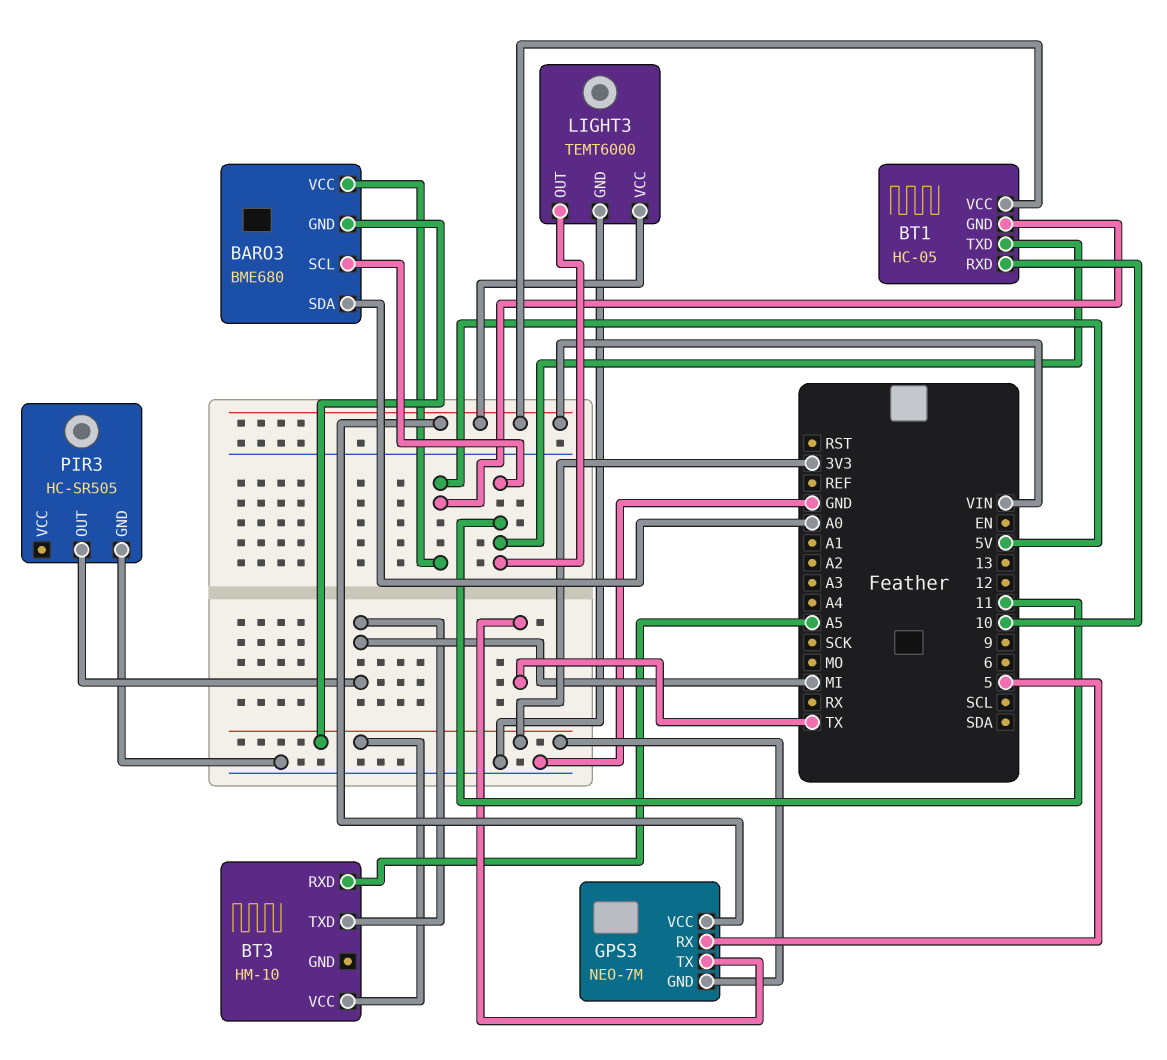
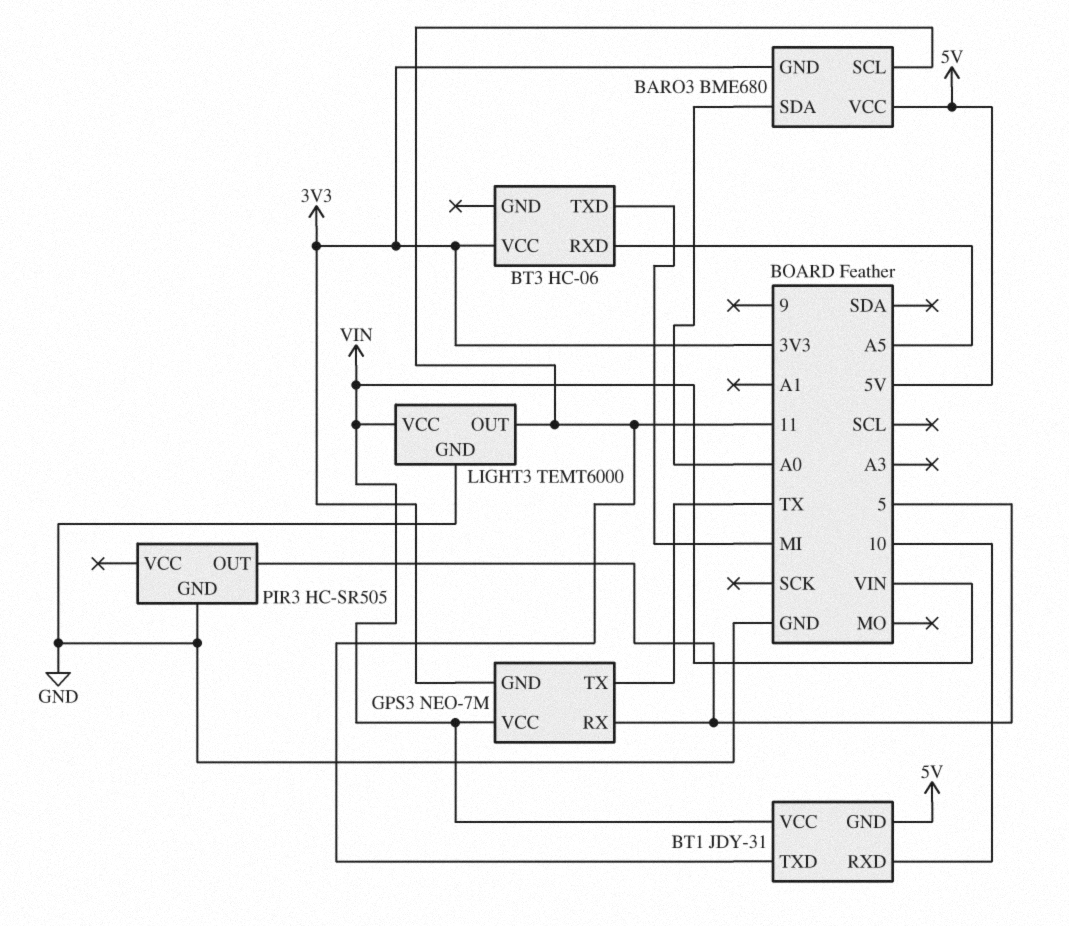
BT1: HC-05 -> JDY-31
BT3: HM-10 -> HC-06
PIR3 pin OUT: MI -> 5

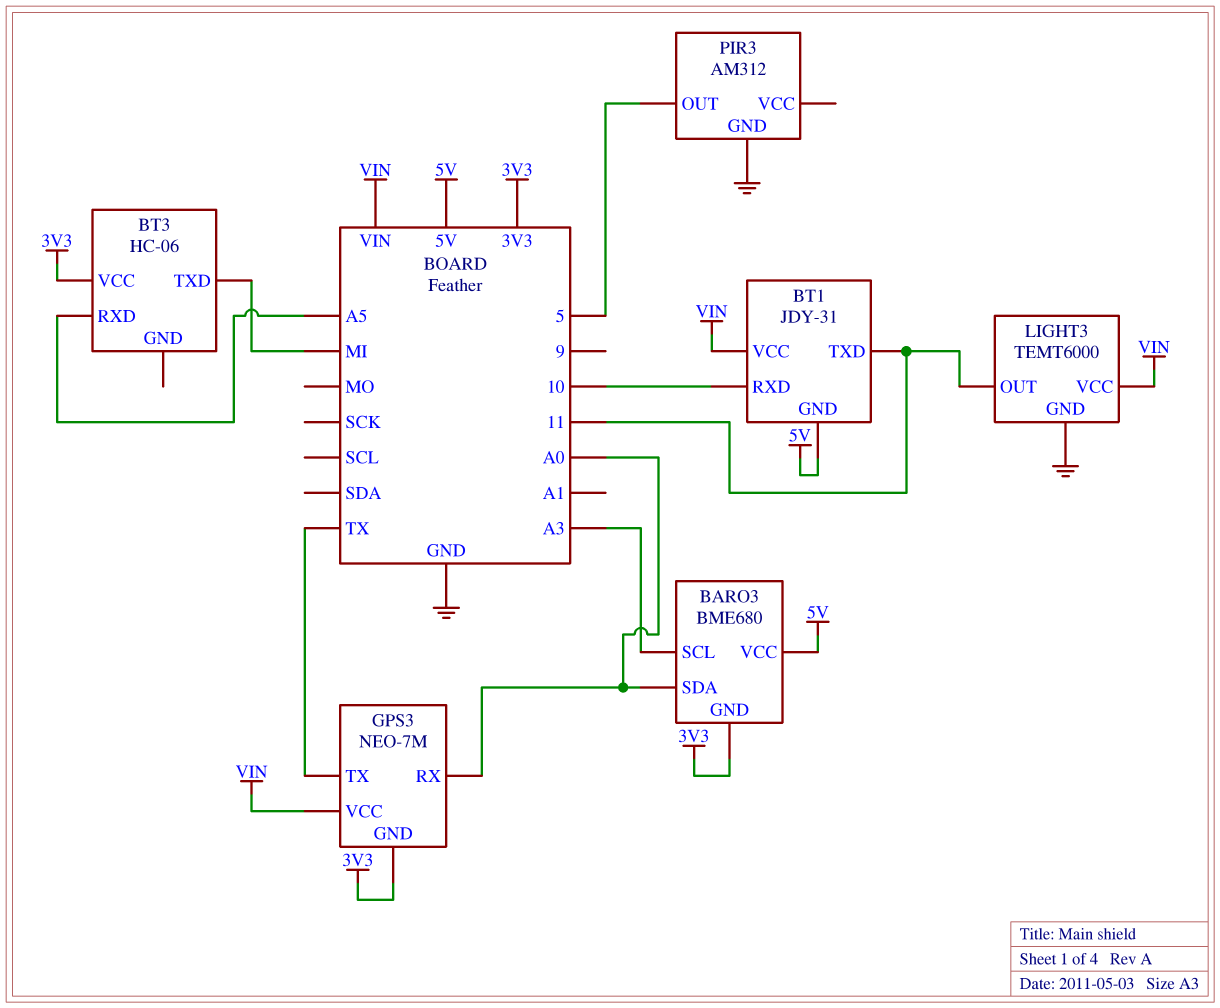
BARO3 pin SCL: 11 -> A3
GPS3 pin RX: 5 -> A0
PIR3: HC-SR505 -> AM312

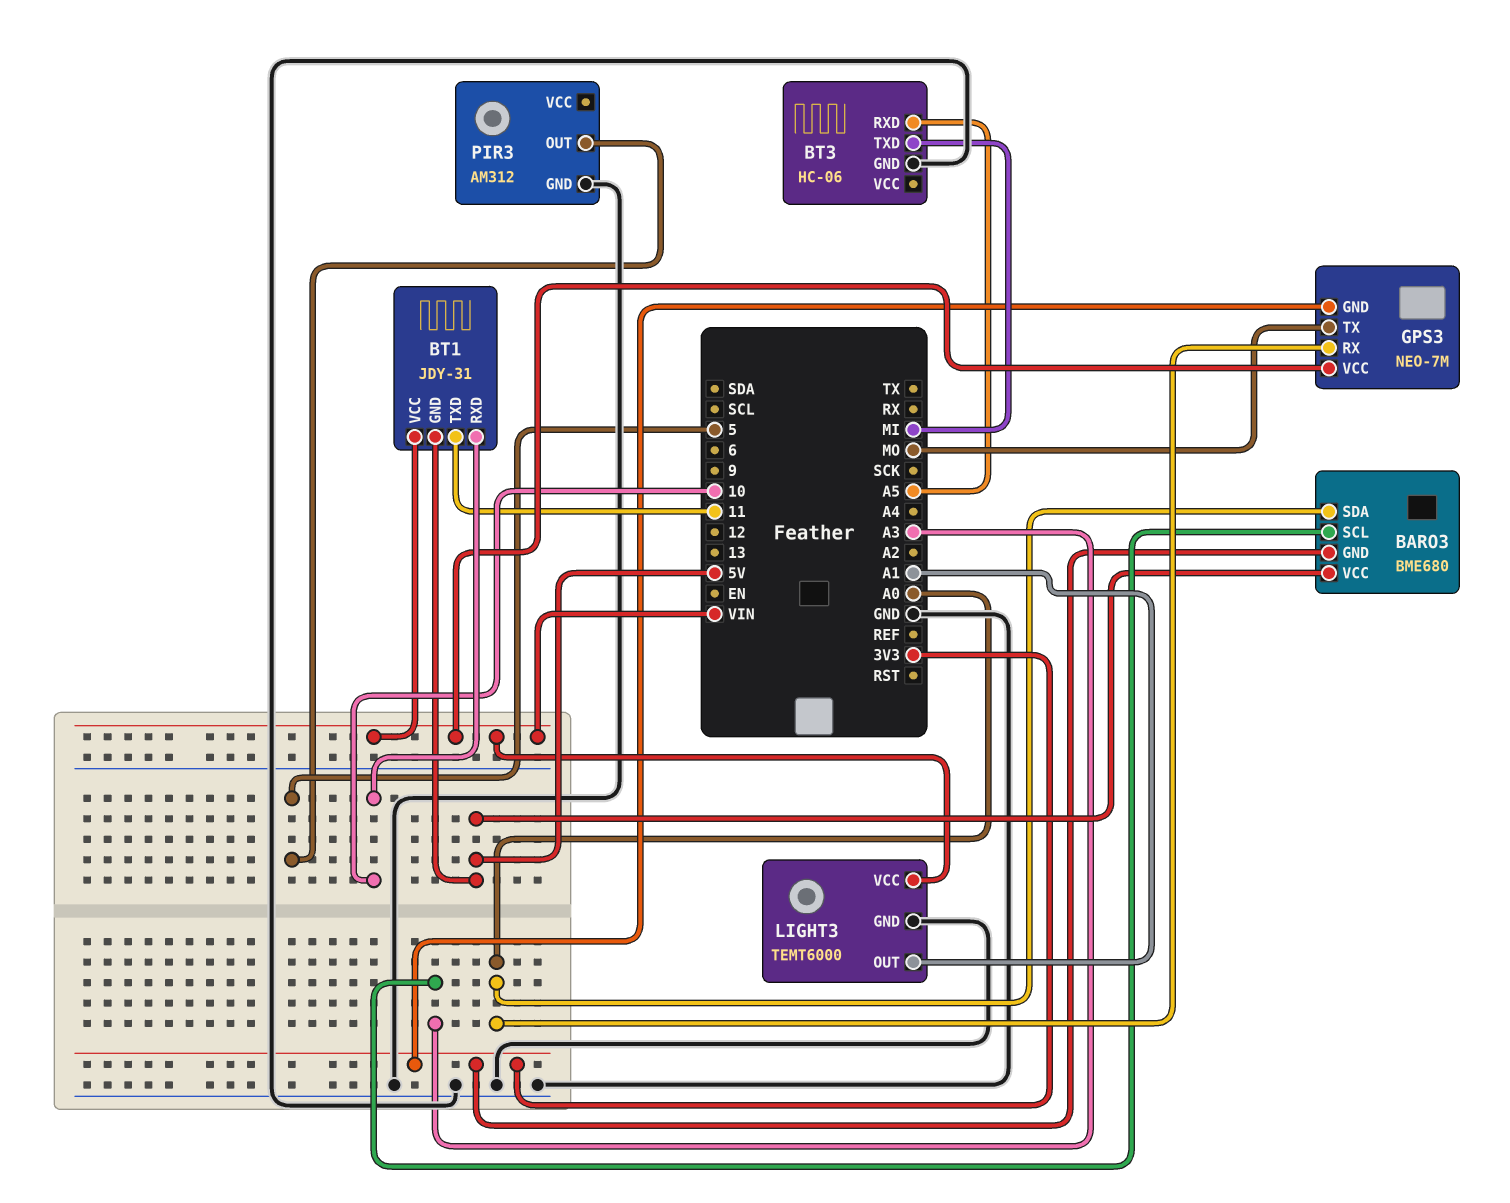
BT3 pin GND: none -> GND
BT3 pin VCC: 3V3 -> none
GPS3 pin TX: TX -> MO
LIGHT3 pin OUT: 11 -> A1

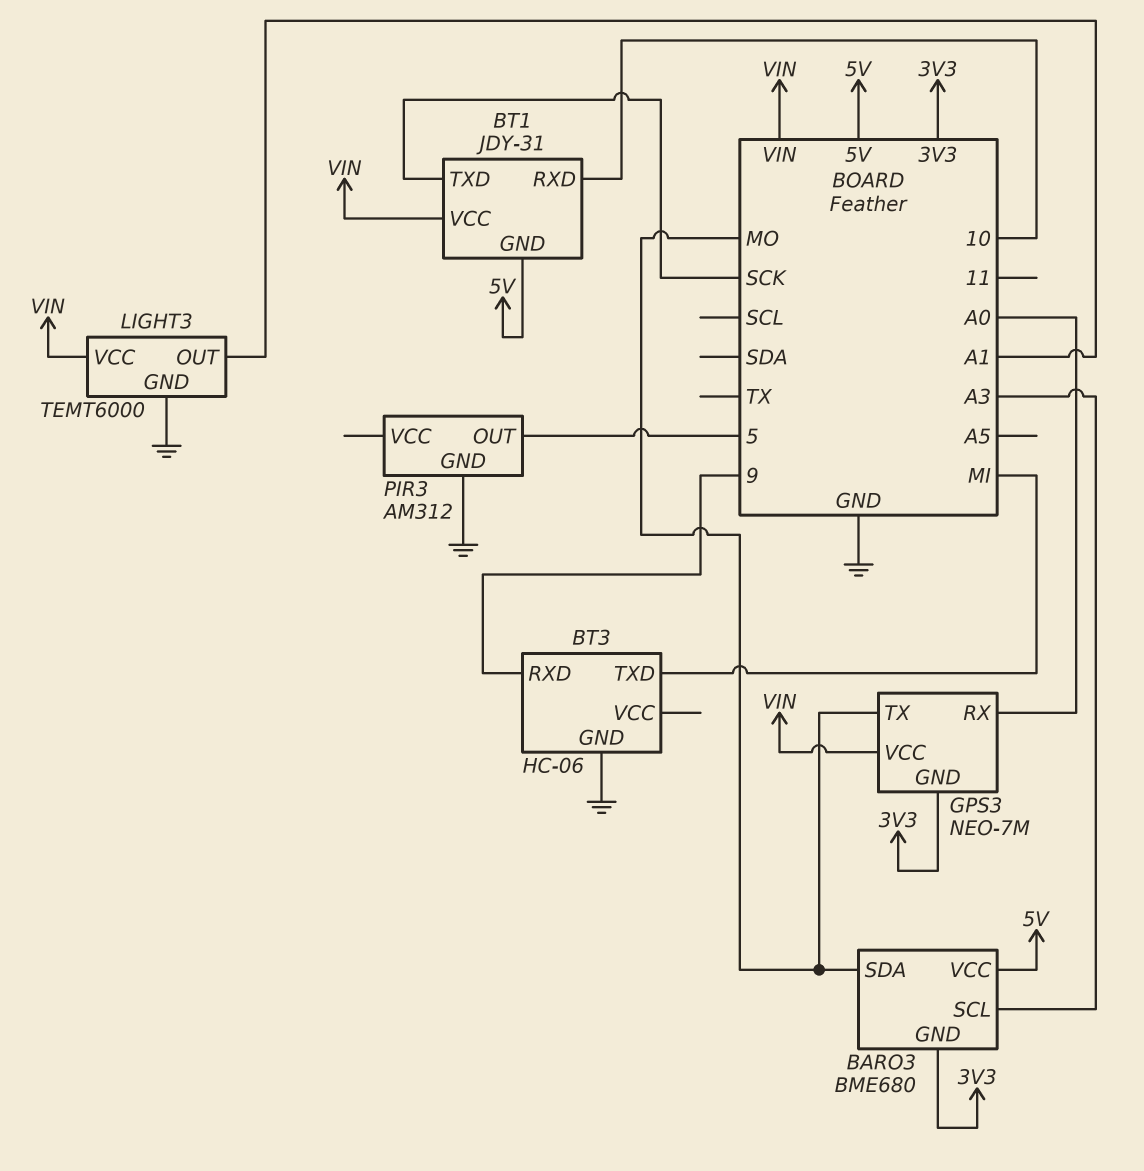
BARO3 pin SDA: A0 -> MO
BT1 pin TXD: 11 -> SCK
BT3 pin RXD: A5 -> 9

